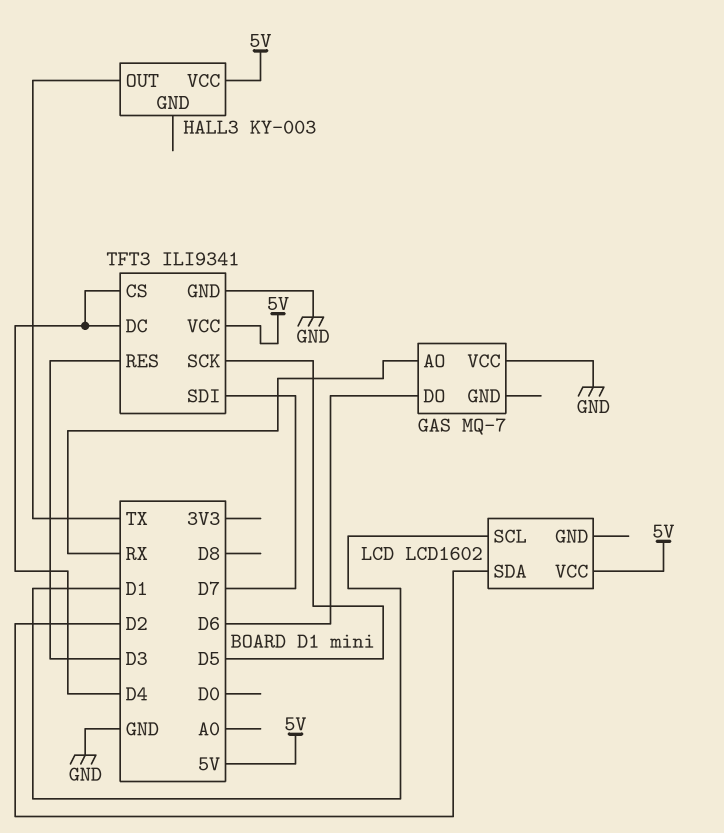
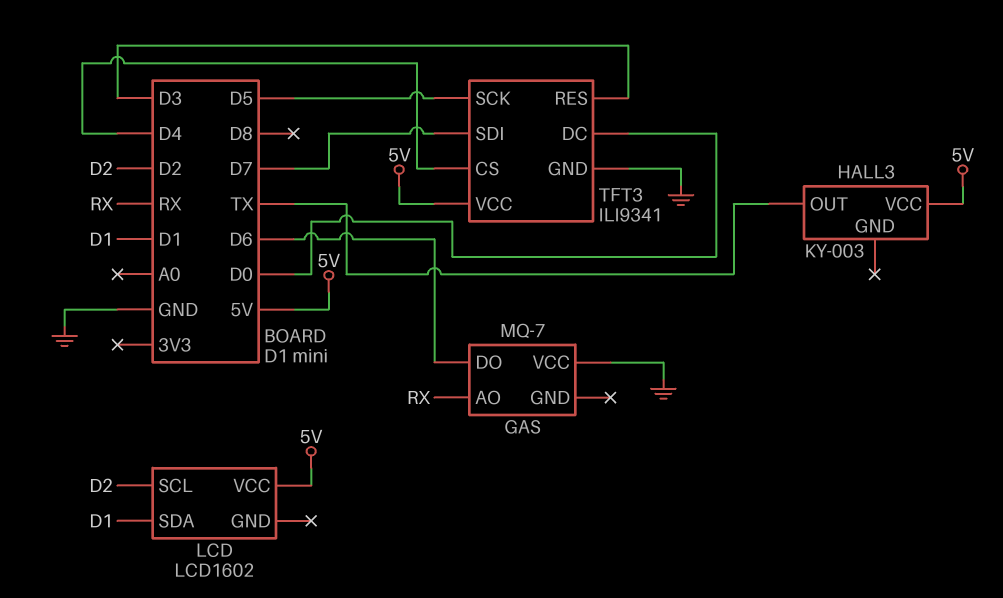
LCD pin SCL: D1 -> D2
LCD pin SDA: D2 -> D1
TFT3 pin DC: D4 -> D0

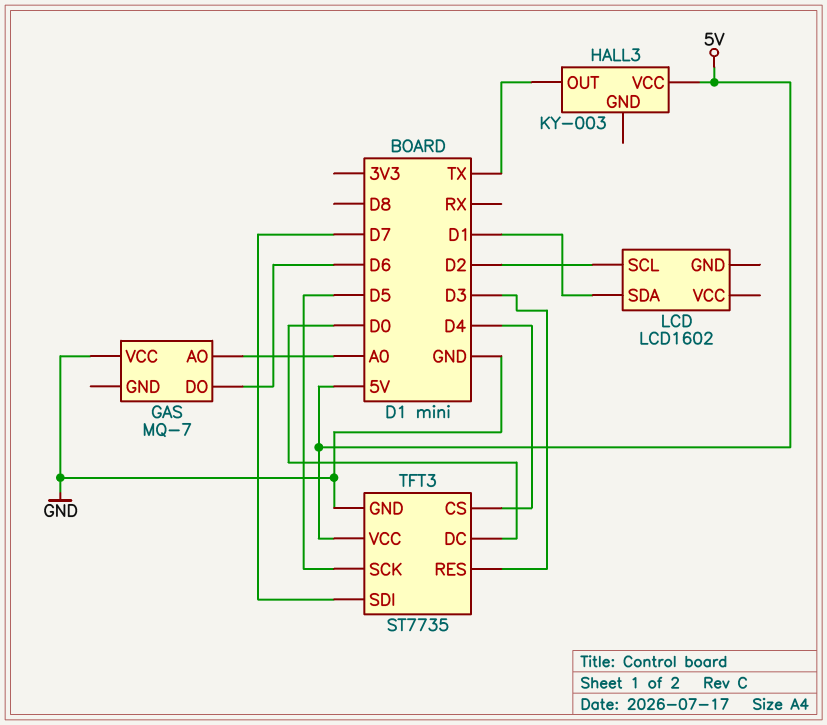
GAS pin AO: RX -> A0
LCD pin VCC: 5V -> none
TFT3: ILI9341 -> ST7735

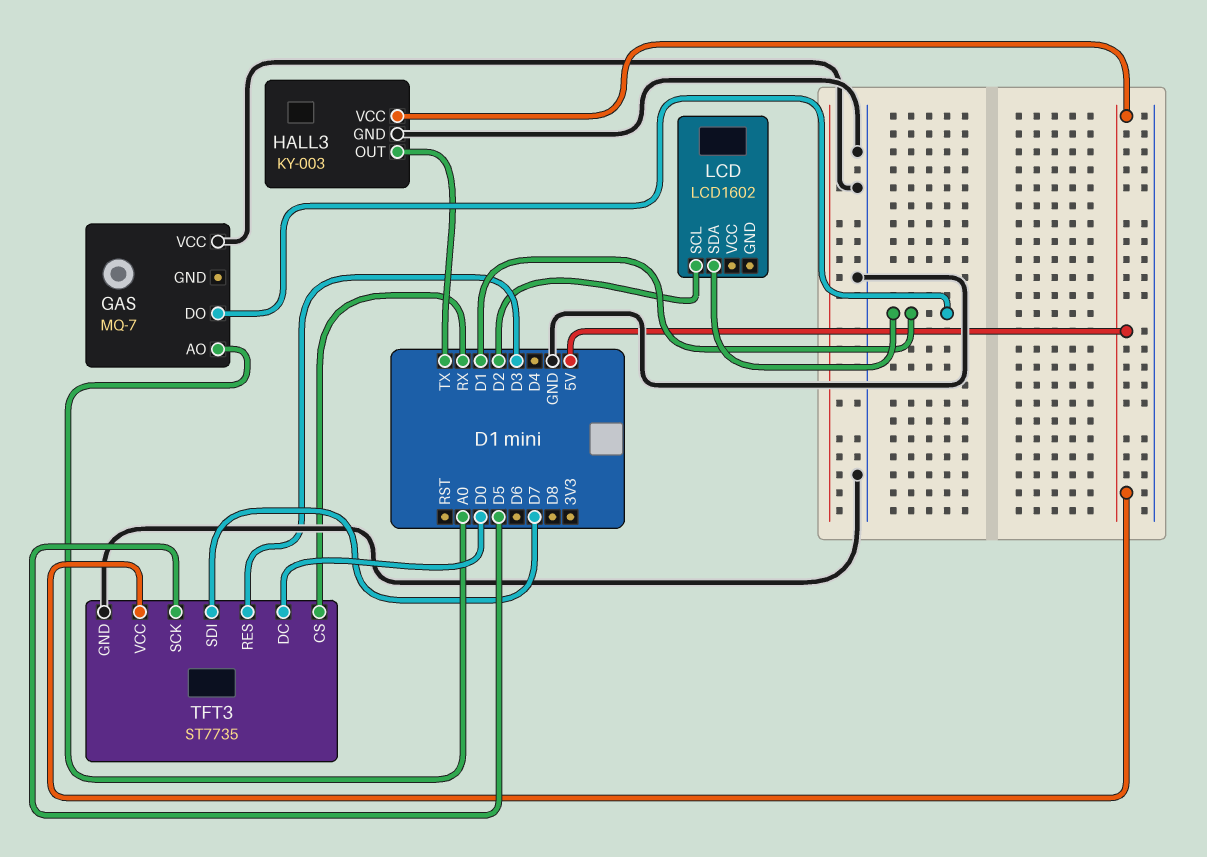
GAS pin DO: D6 -> D1
HALL3 pin GND: none -> GND
TFT3 pin CS: D4 -> RX

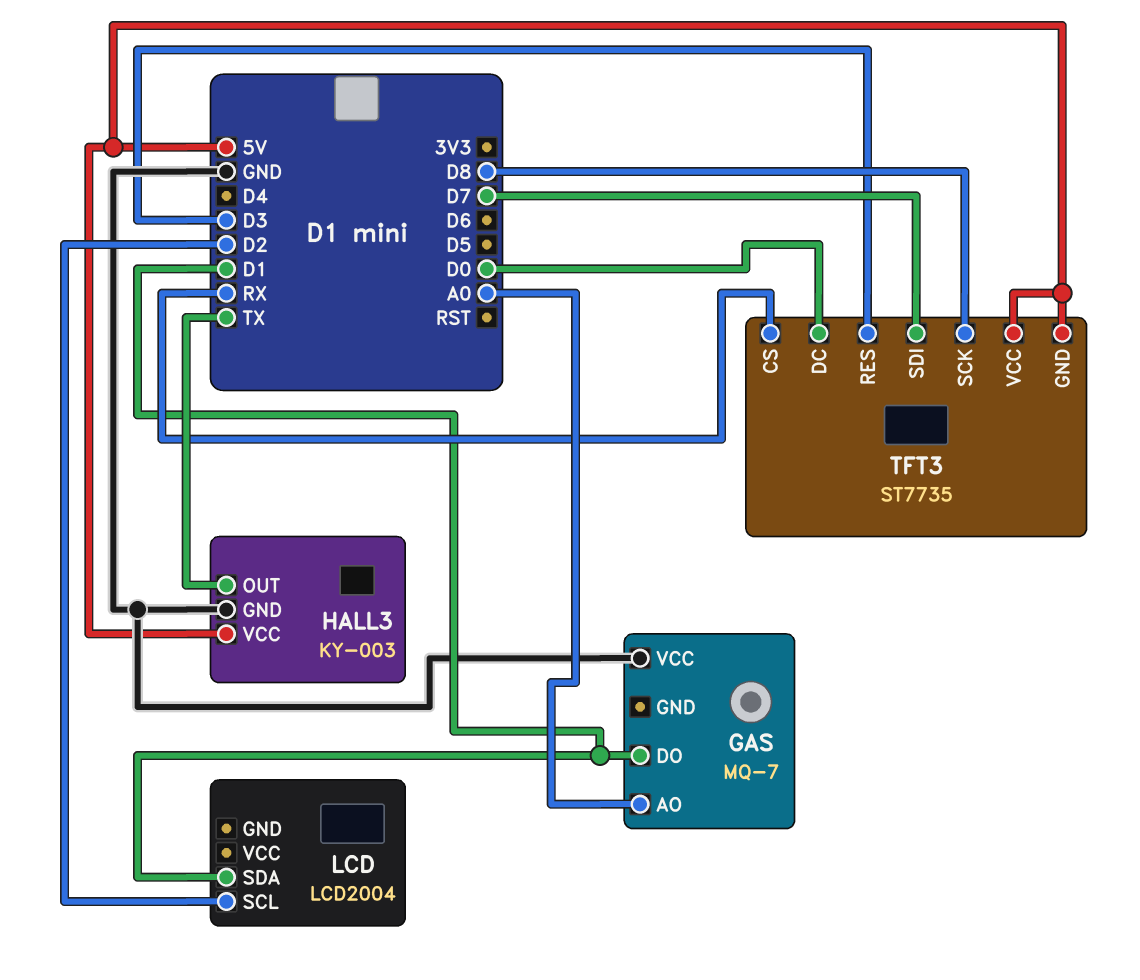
LCD: LCD1602 -> LCD2004
TFT3 pin GND: GND -> 5V
TFT3 pin SCK: D5 -> D8

